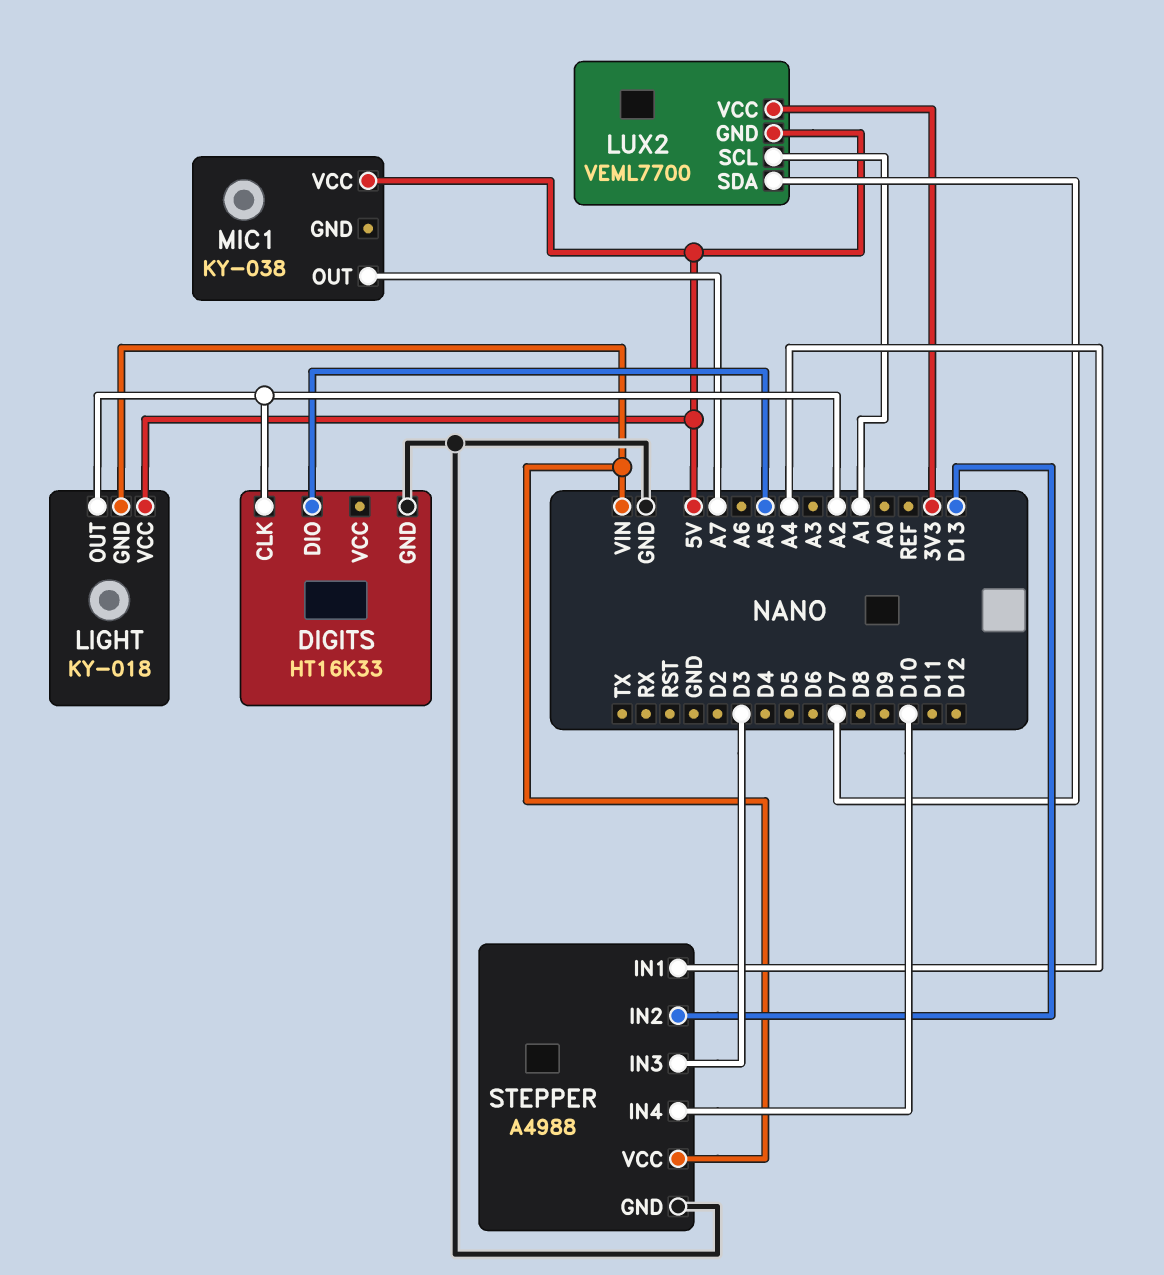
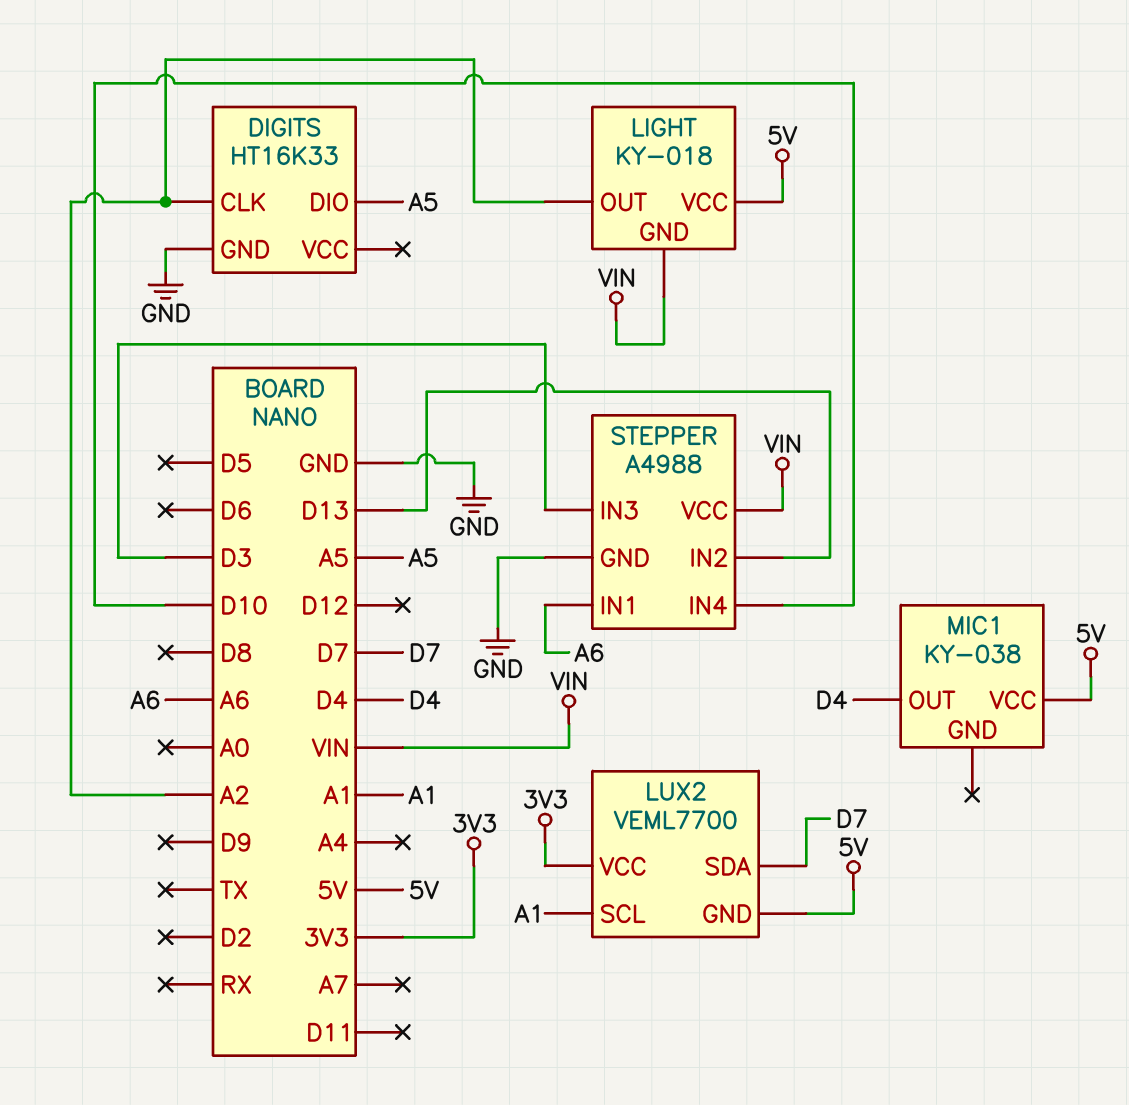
MIC1 pin OUT: A7 -> D4
STEPPER pin IN1: A4 -> A6

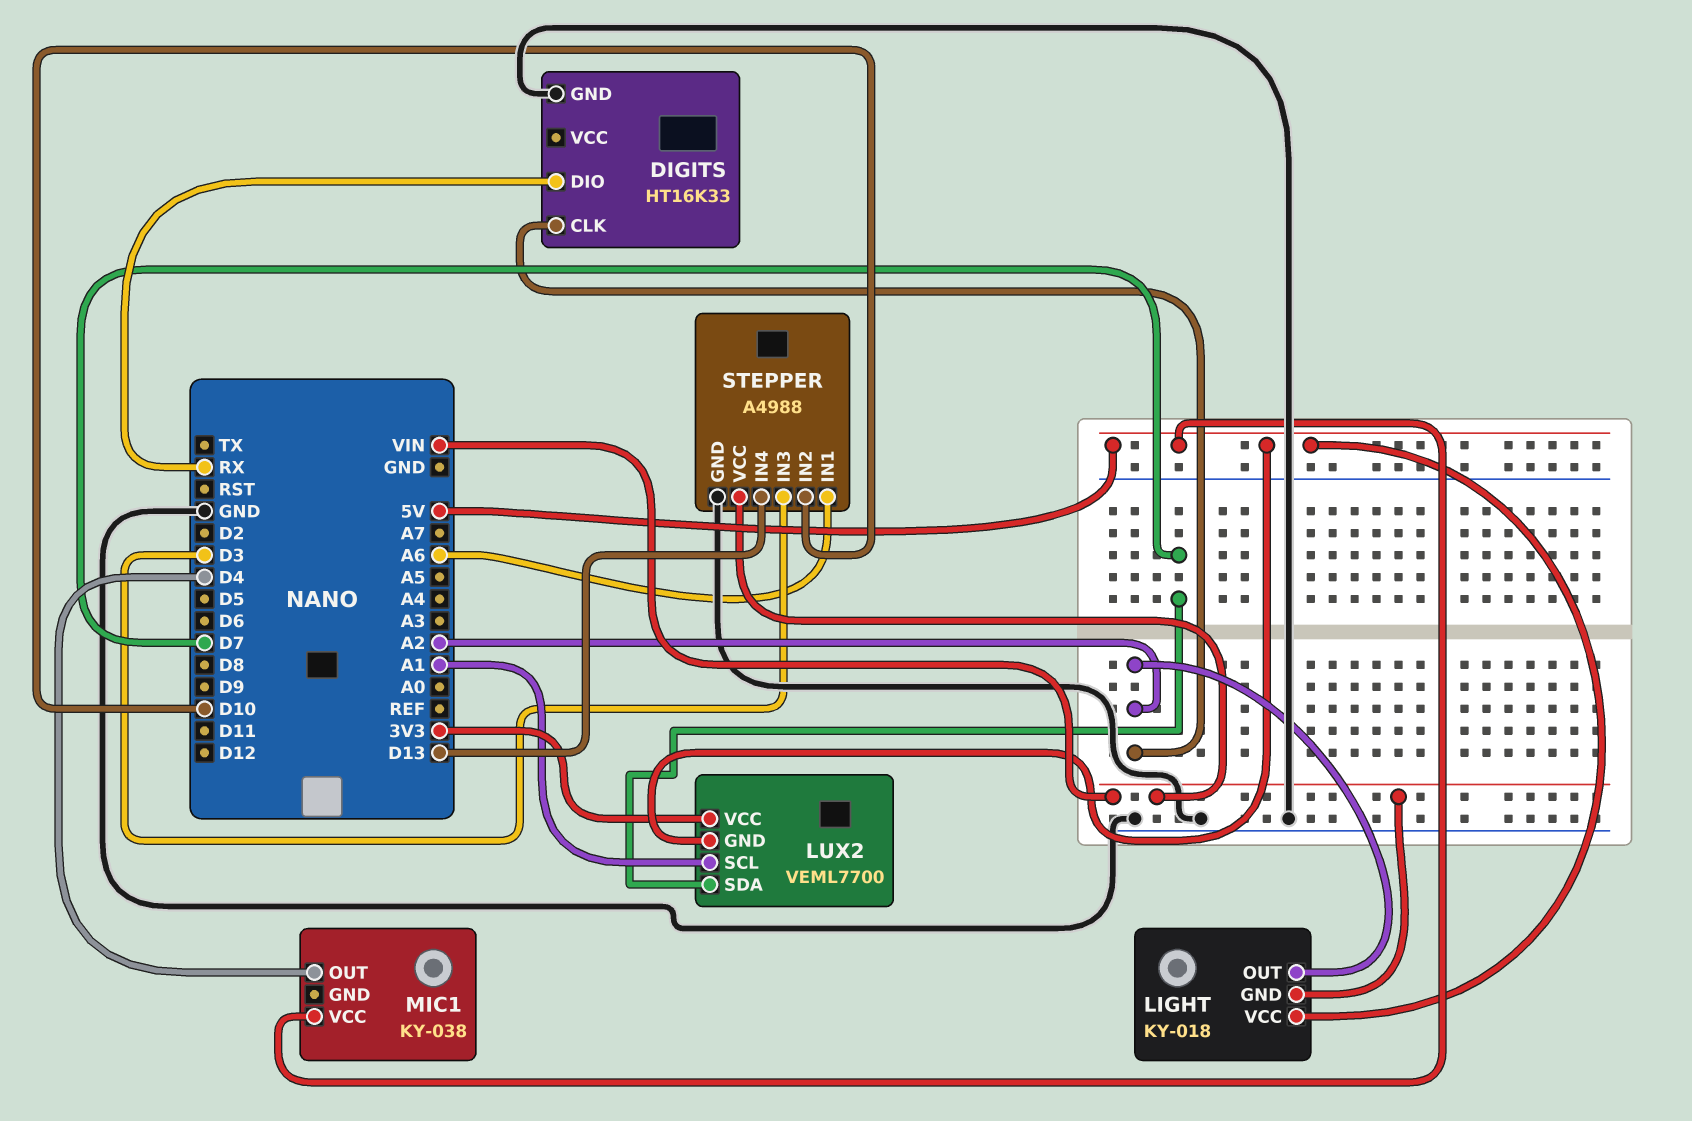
DIGITS pin DIO: A5 -> RX
STEPPER pin IN2: D13 -> D10
STEPPER pin IN4: D10 -> D13

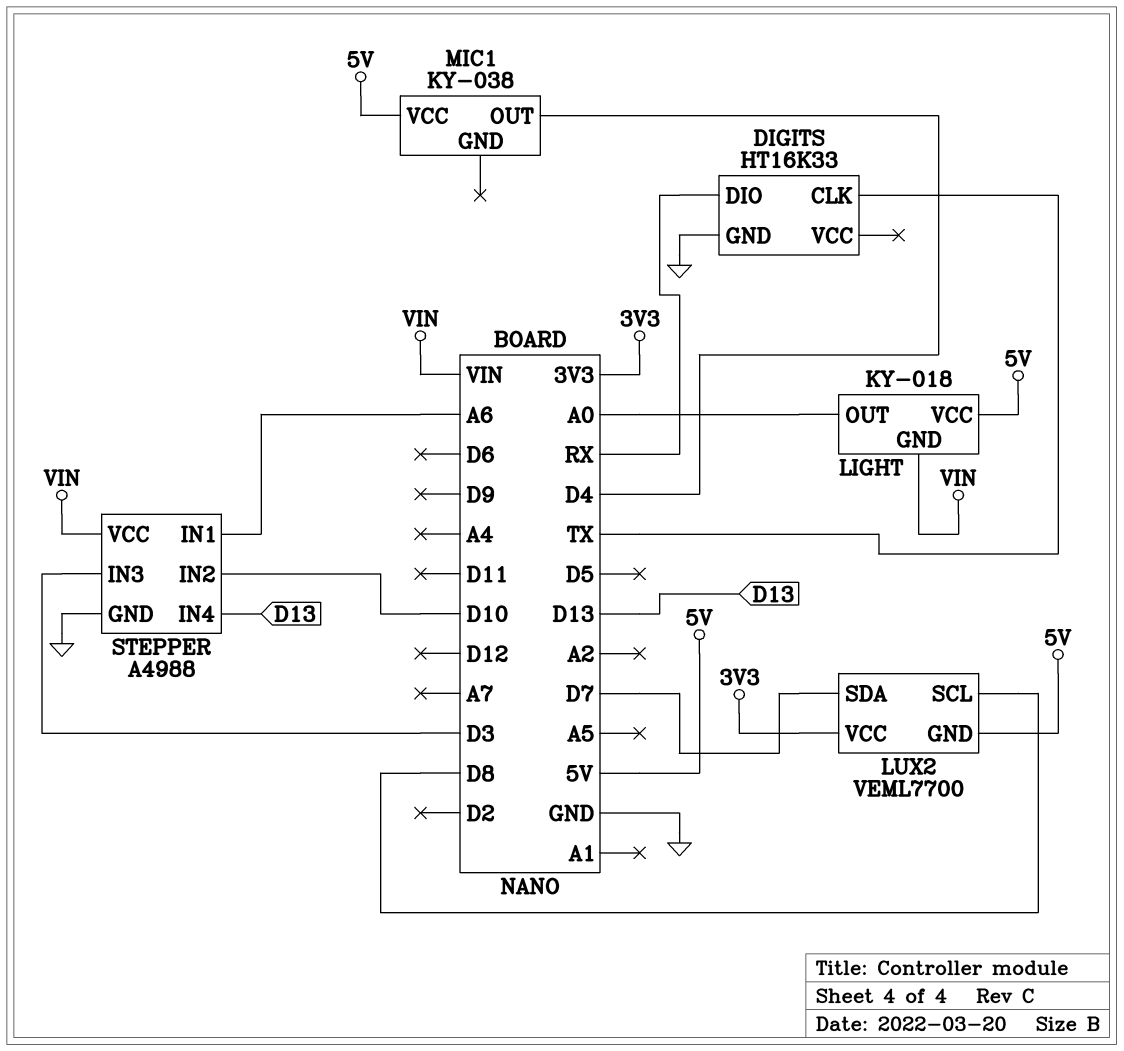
DIGITS pin CLK: A2 -> TX
LIGHT pin OUT: A2 -> A0
LUX2 pin SCL: A1 -> D8

